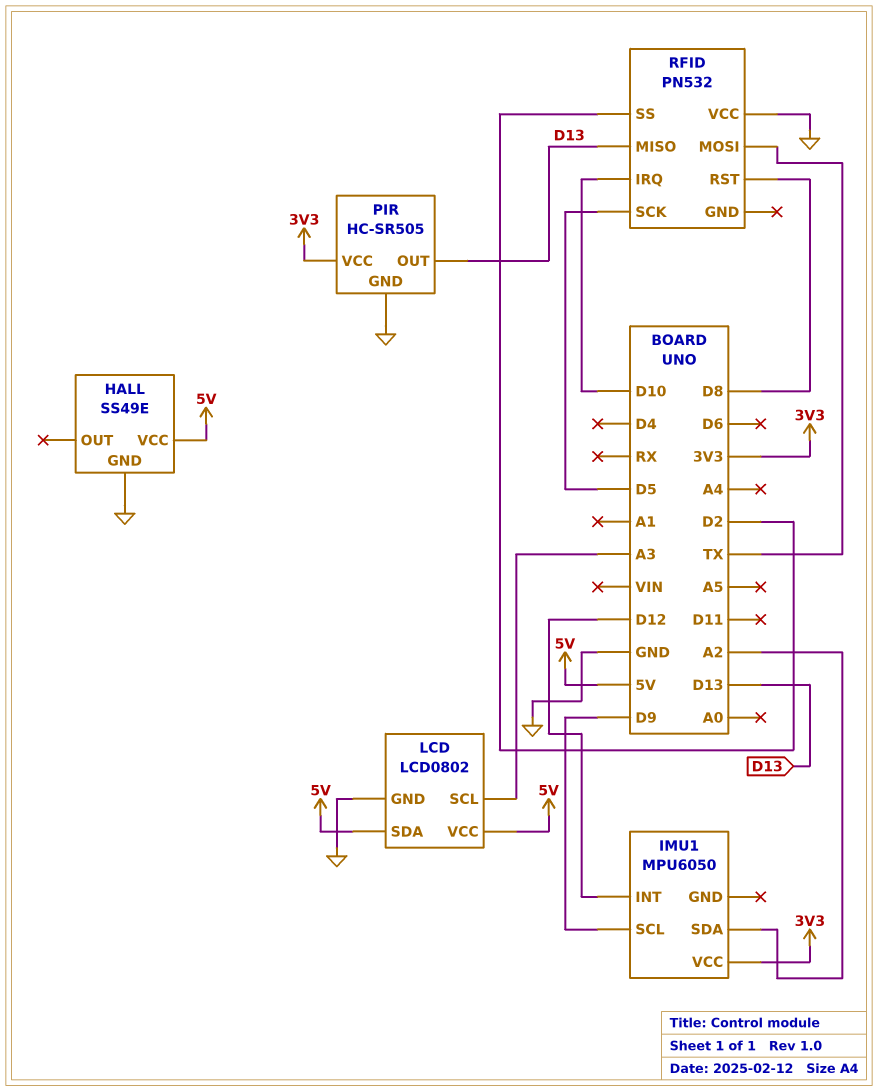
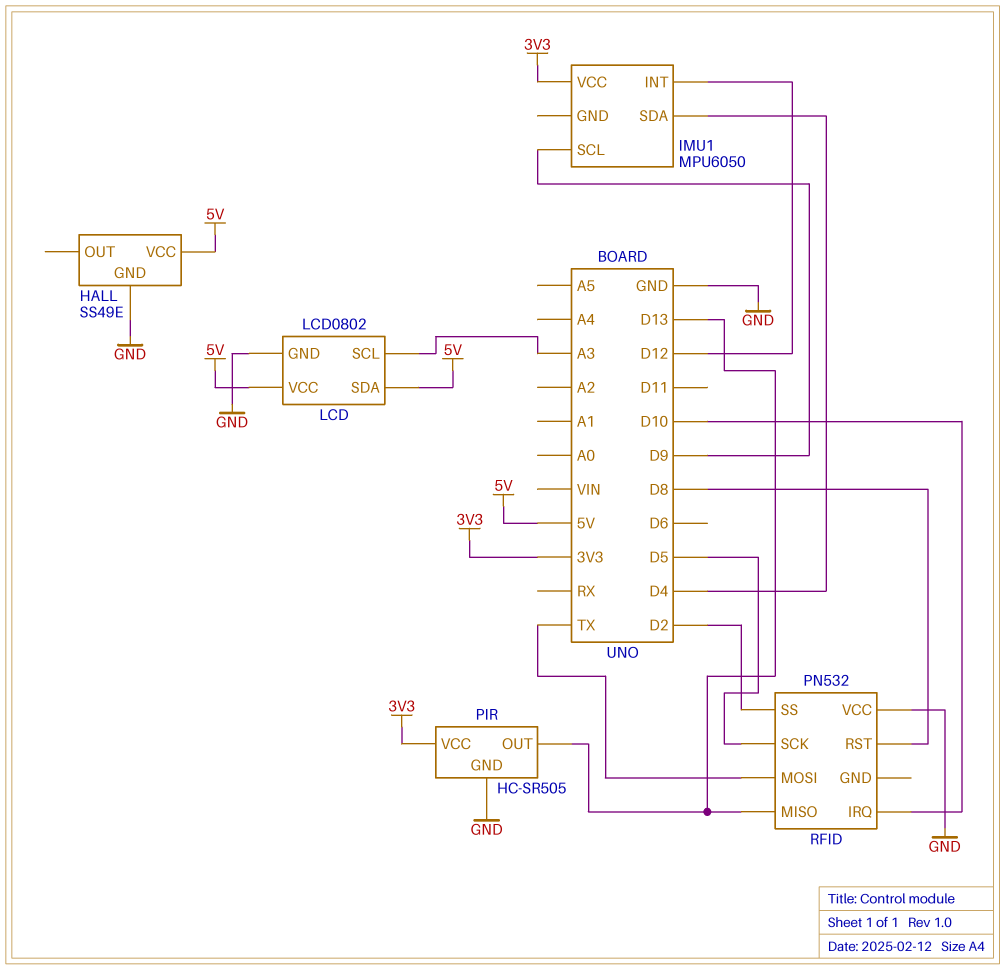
IMU1 pin SDA: A2 -> D4

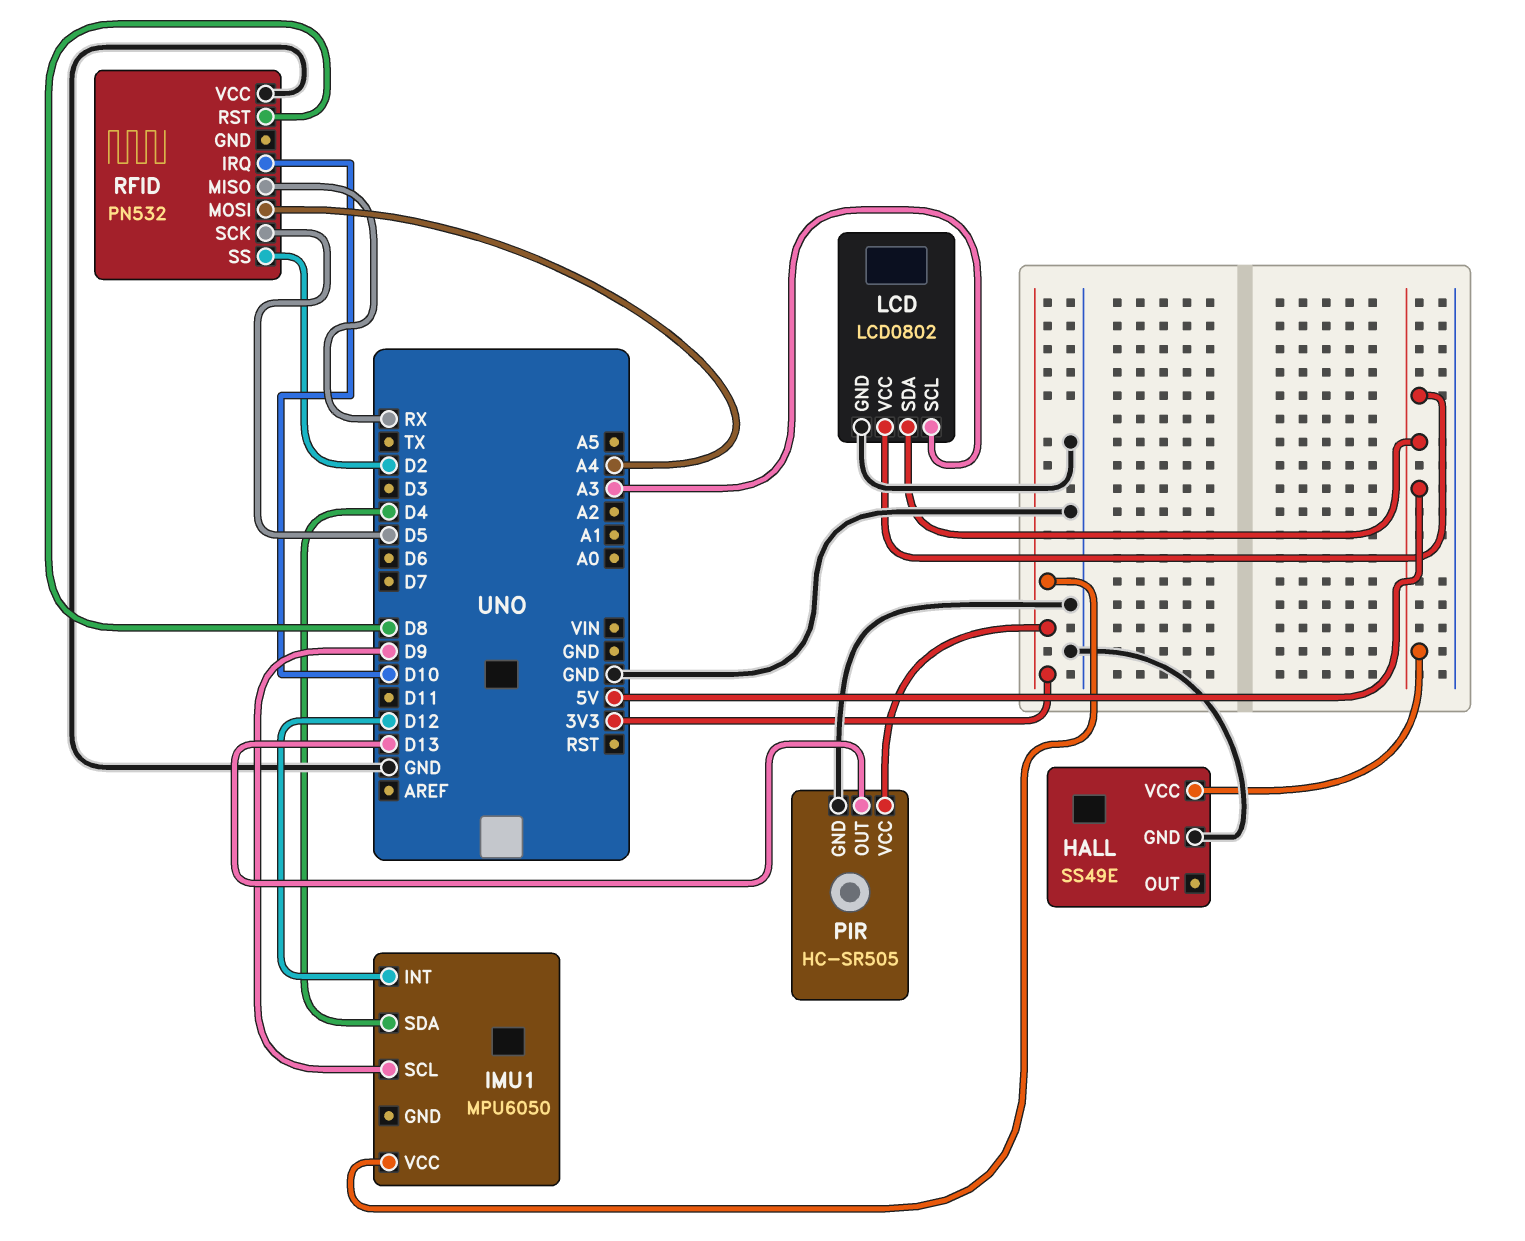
RFID pin MISO: D13 -> RX
RFID pin MOSI: TX -> A4

